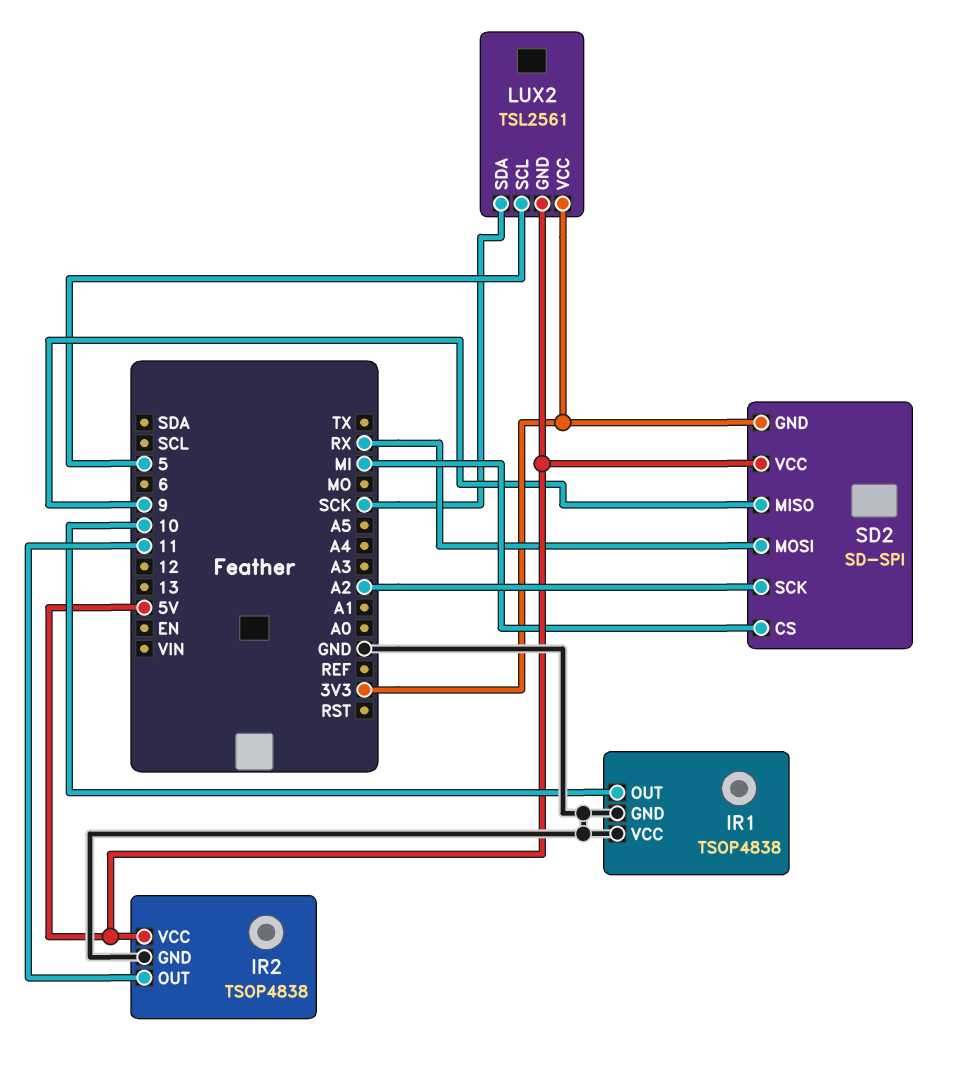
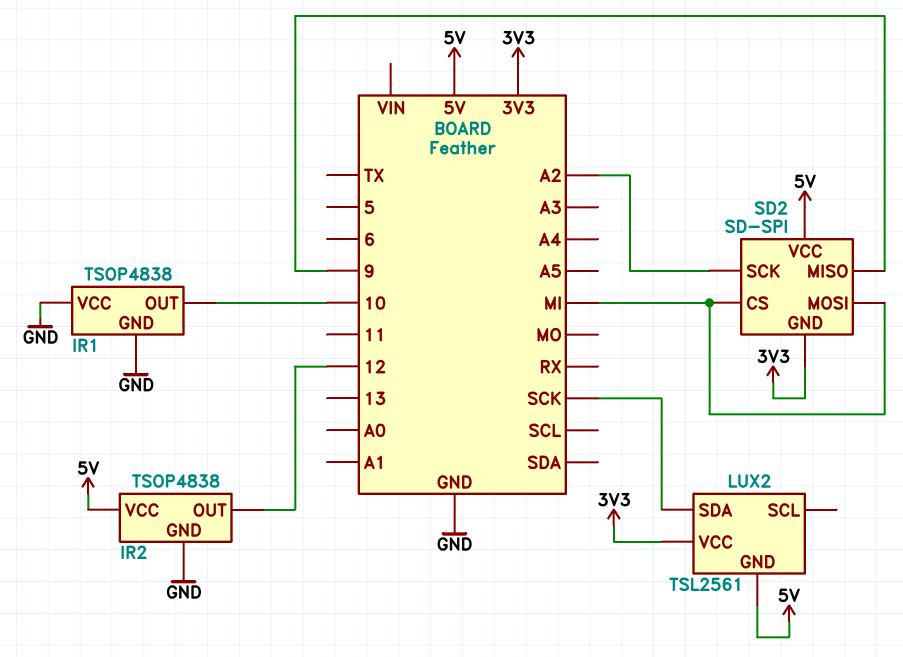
IR2 pin OUT: 11 -> 12
LUX2 pin SCL: 5 -> none
SD2 pin MOSI: RX -> MI

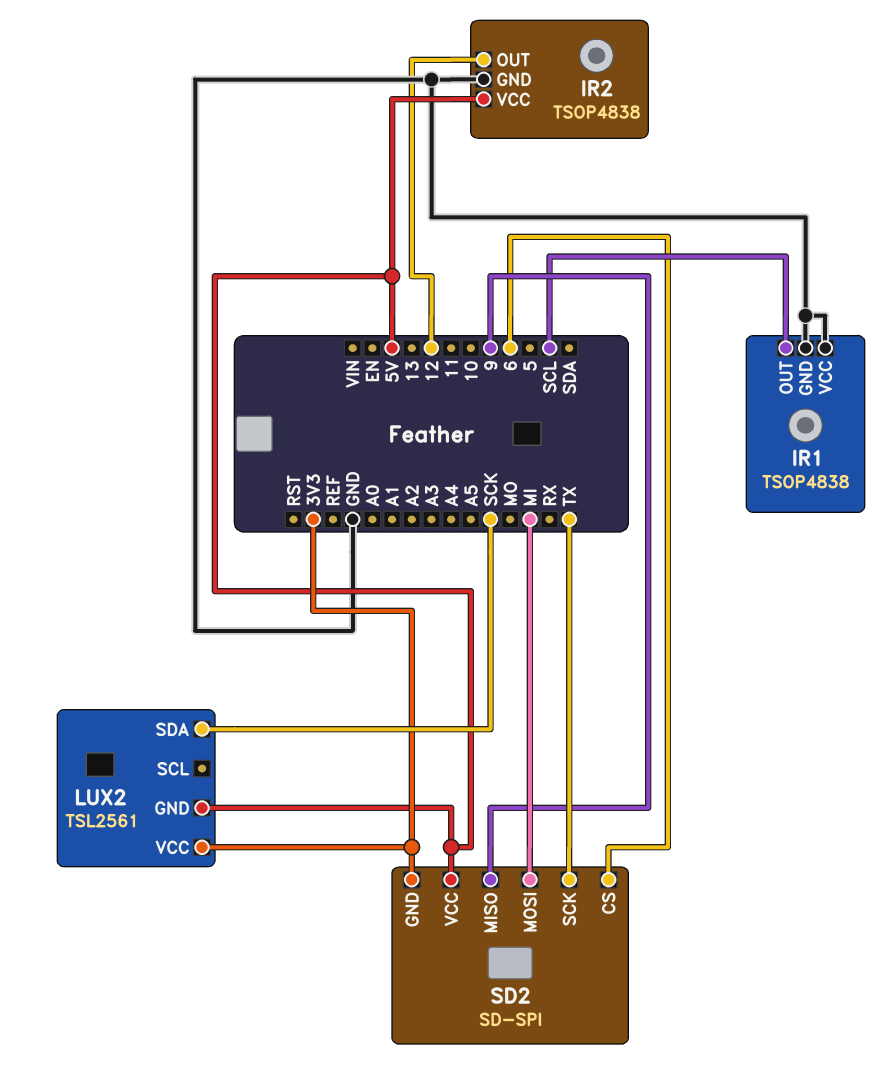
IR1 pin OUT: 10 -> SCL
SD2 pin CS: MI -> 6
SD2 pin SCK: A2 -> TX

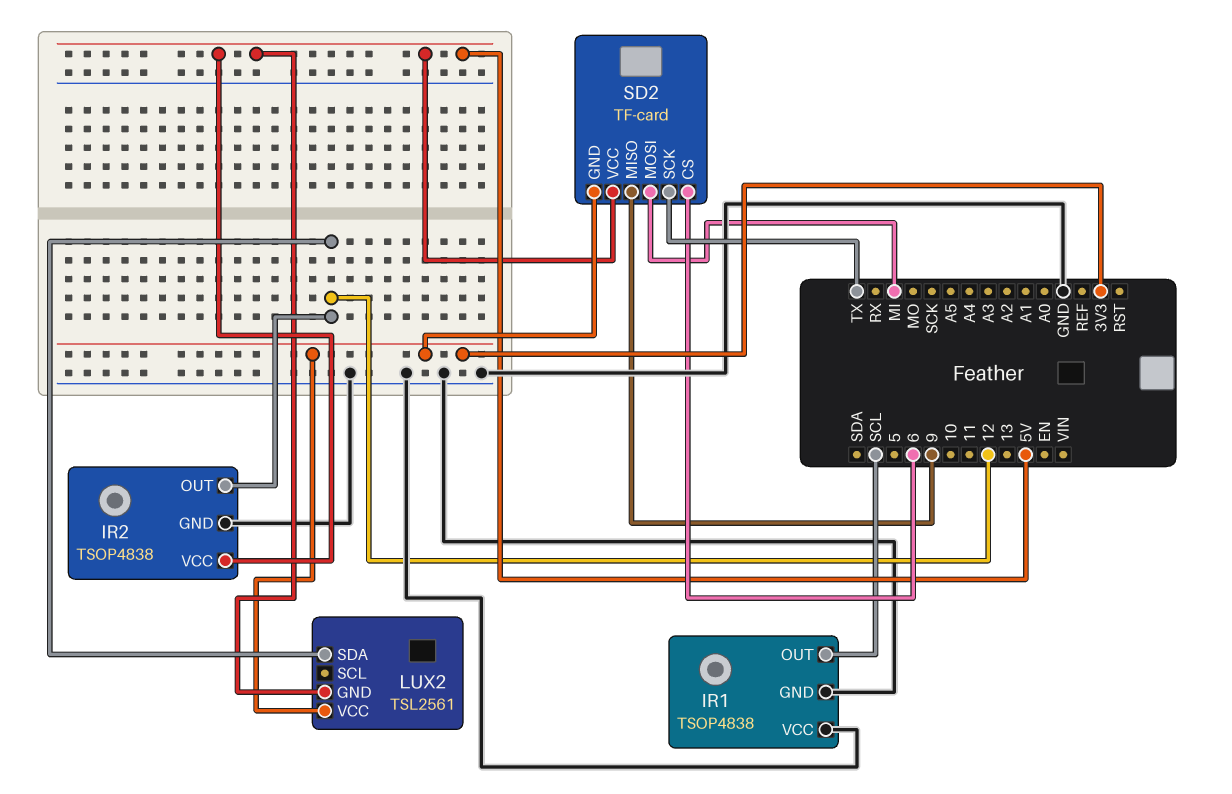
LUX2 pin SDA: SCK -> 12
SD2: SD-SPI -> TF-card

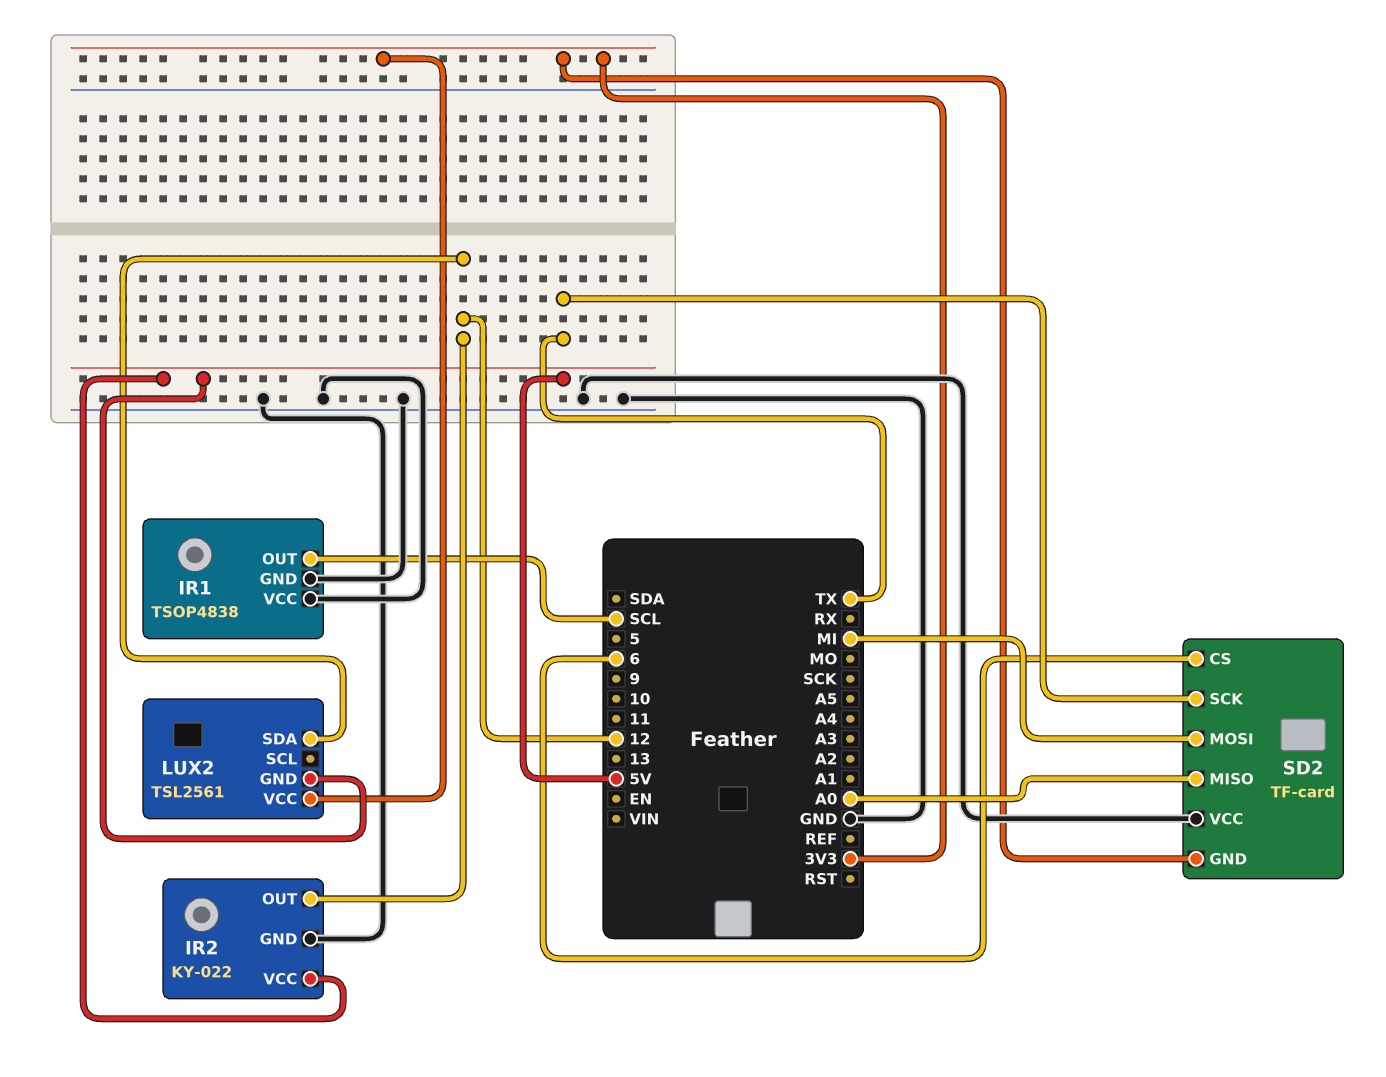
IR2: TSOP4838 -> KY-022
SD2 pin MISO: 9 -> A0
SD2 pin VCC: 5V -> GND

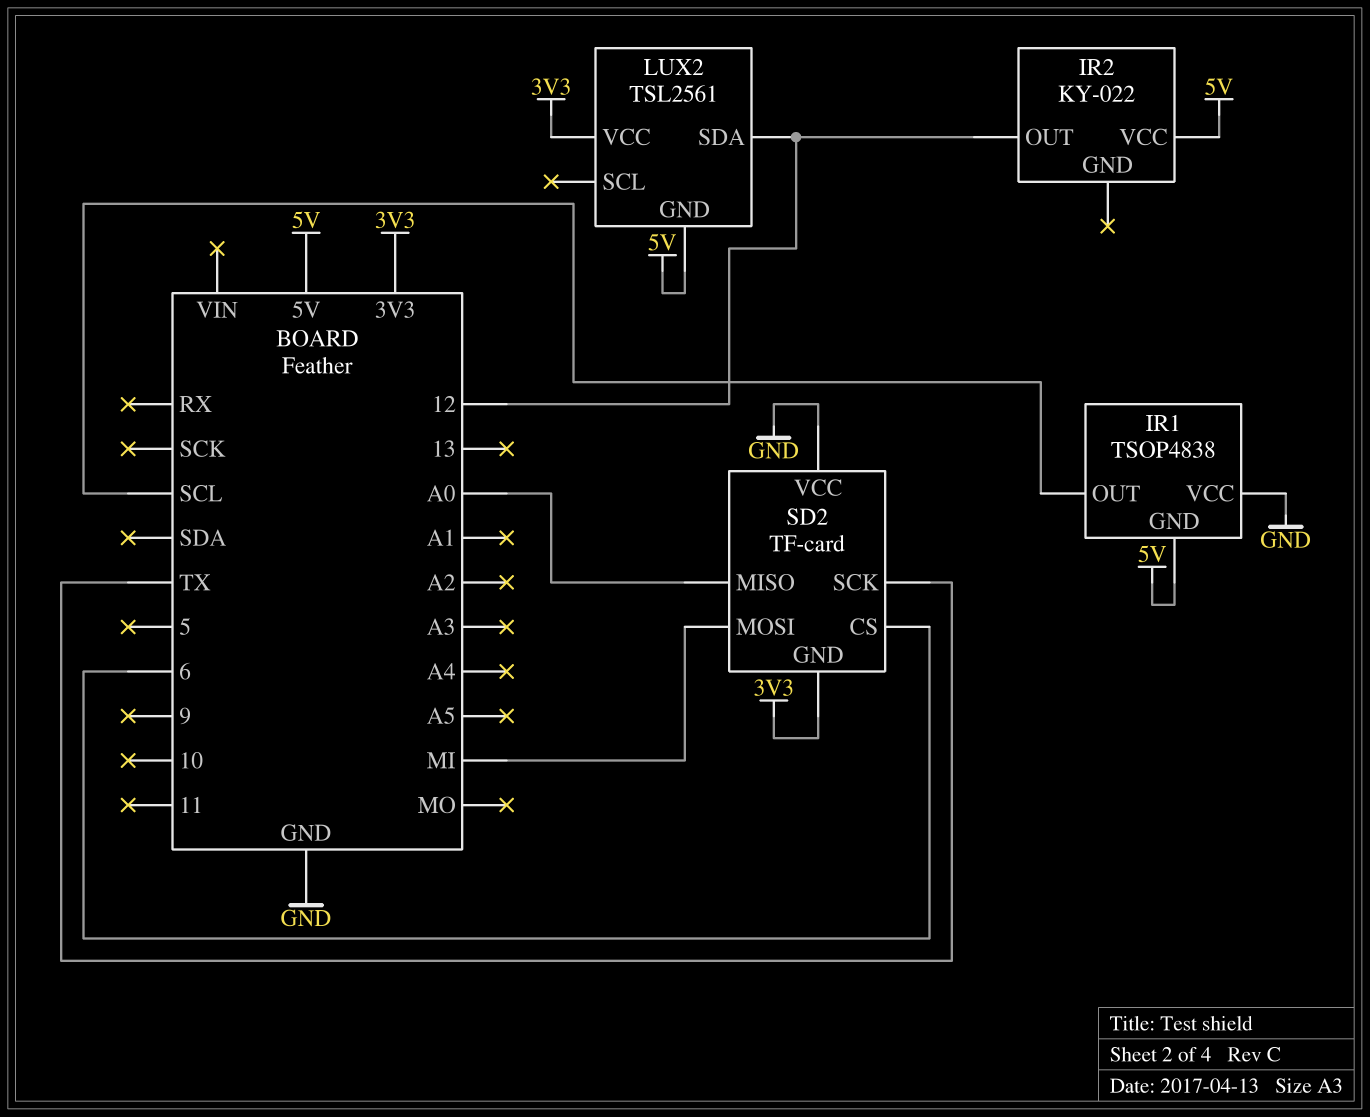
IR1 pin GND: GND -> 5V
IR2 pin GND: GND -> none

